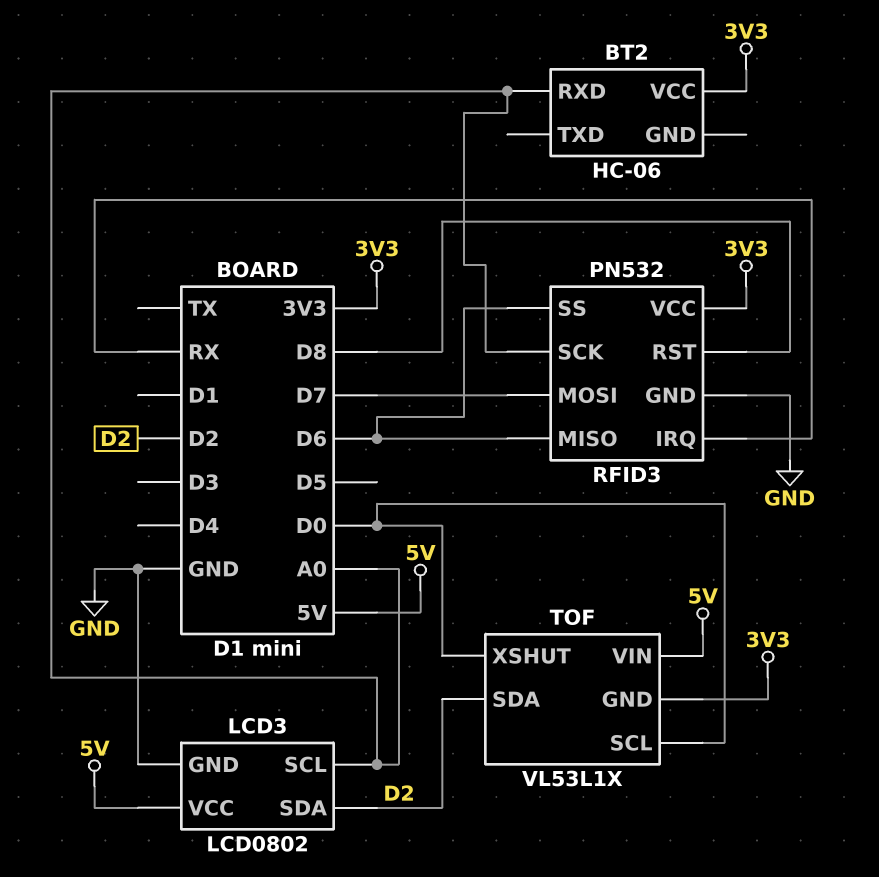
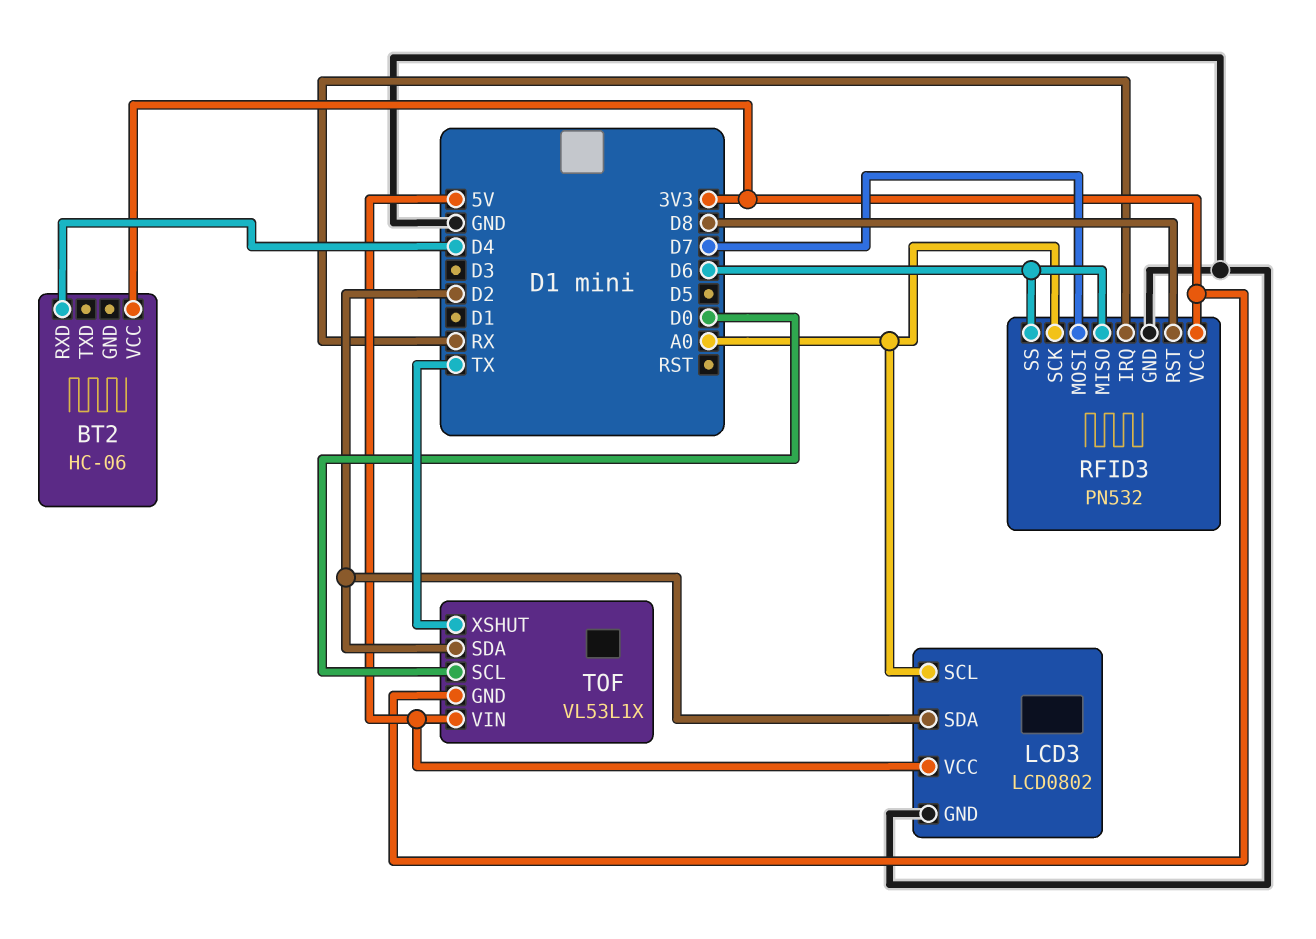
BT2 pin RXD: A0 -> D4
TOF pin XSHUT: D0 -> TX

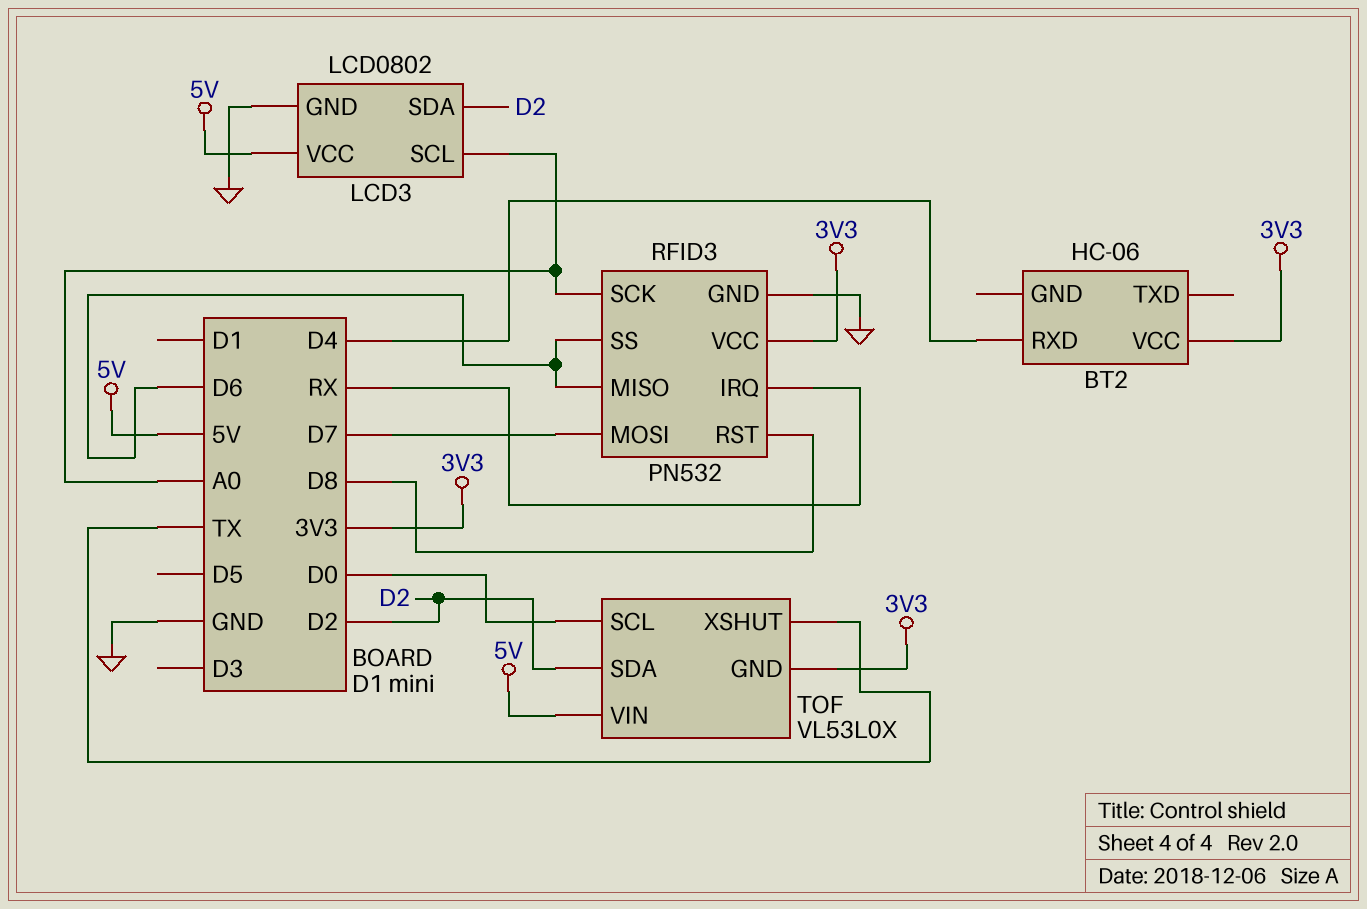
TOF: VL53L1X -> VL53L0X

